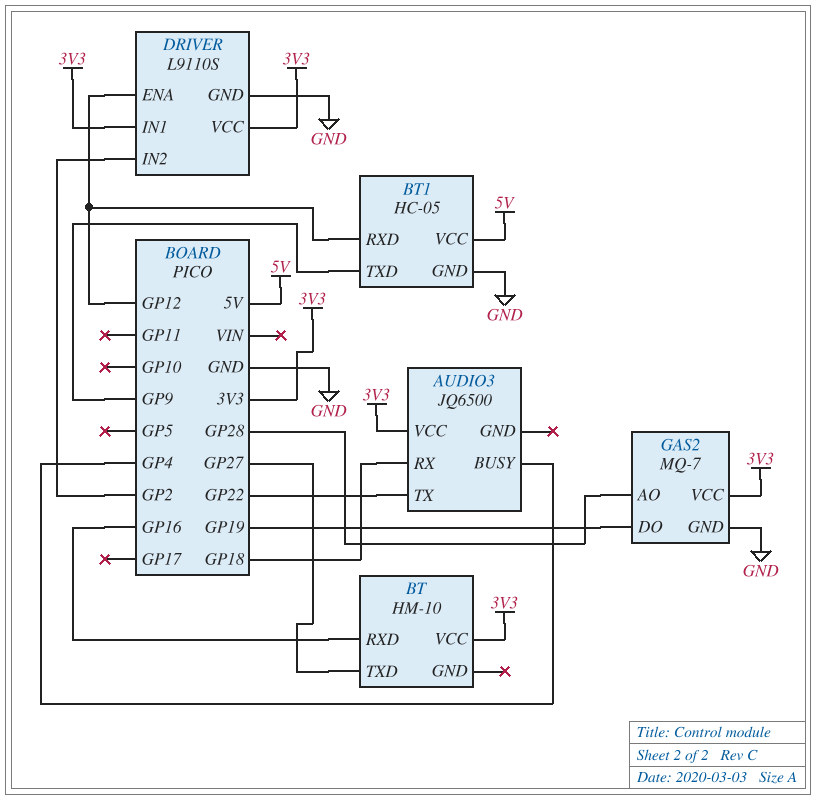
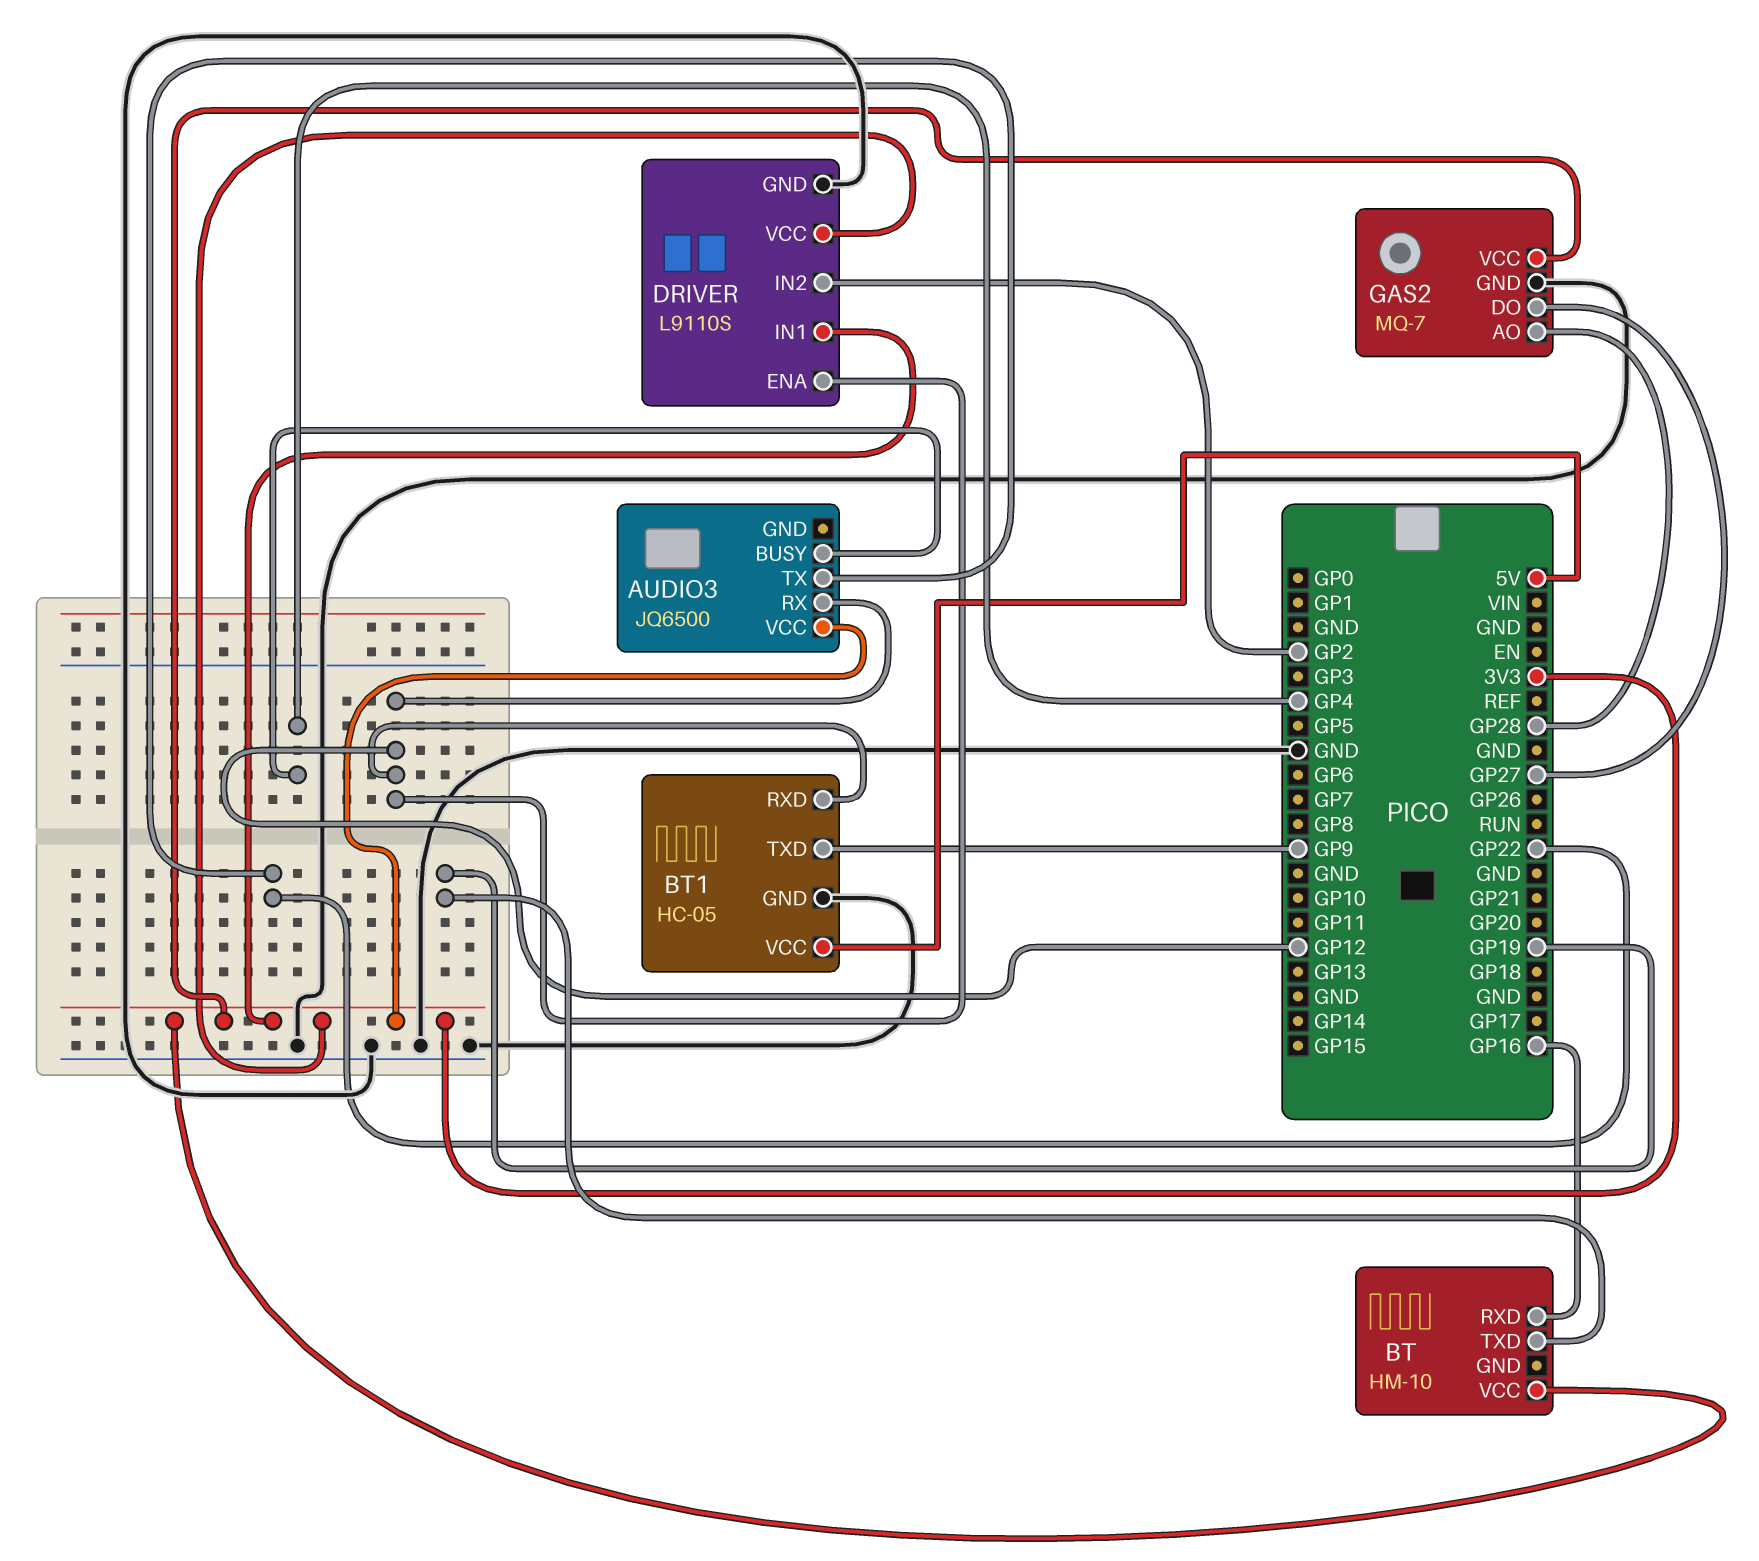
AUDIO3 pin RX: GP18 -> GP12
BT pin TXD: GP27 -> GP19
GAS2 pin DO: GP19 -> GP27

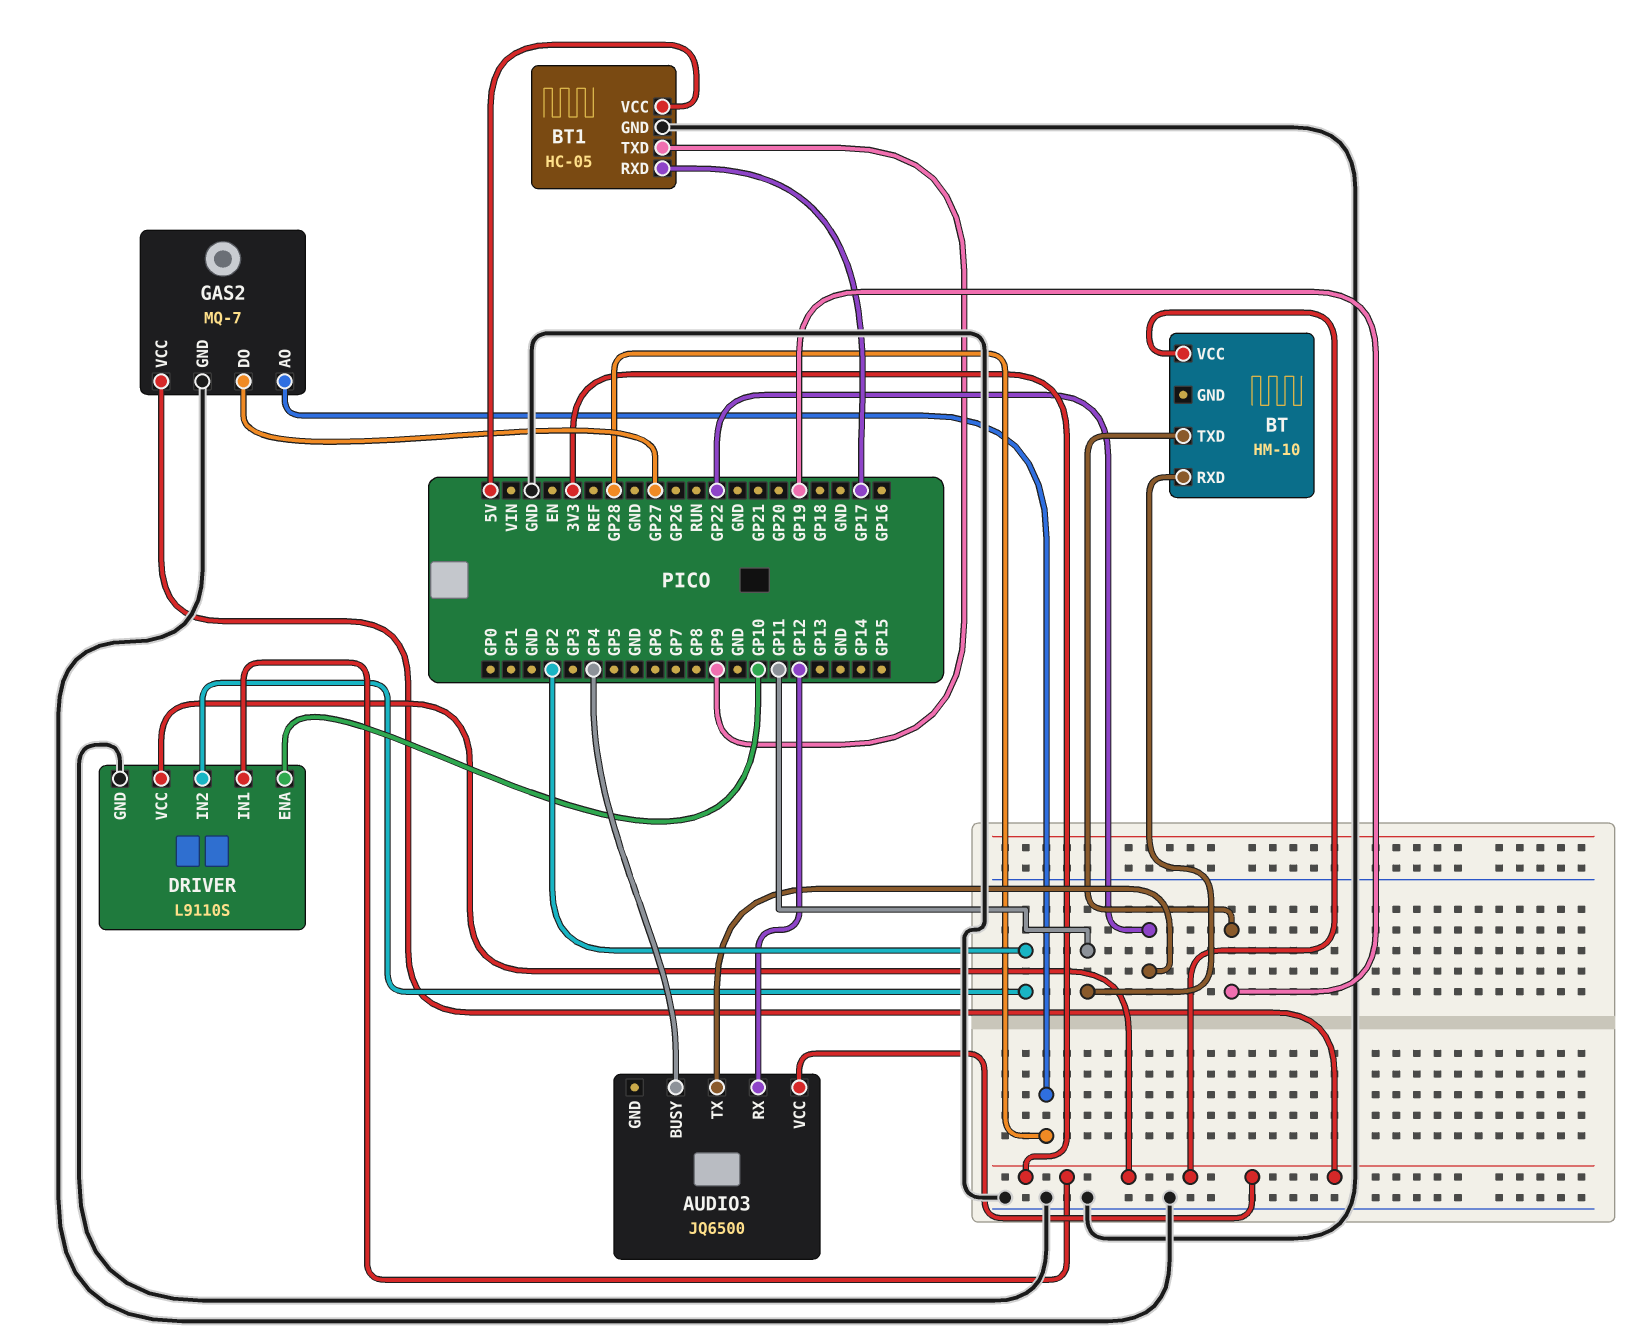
BT pin RXD: GP16 -> GP11
BT1 pin RXD: GP12 -> GP17
DRIVER pin ENA: GP12 -> GP10

